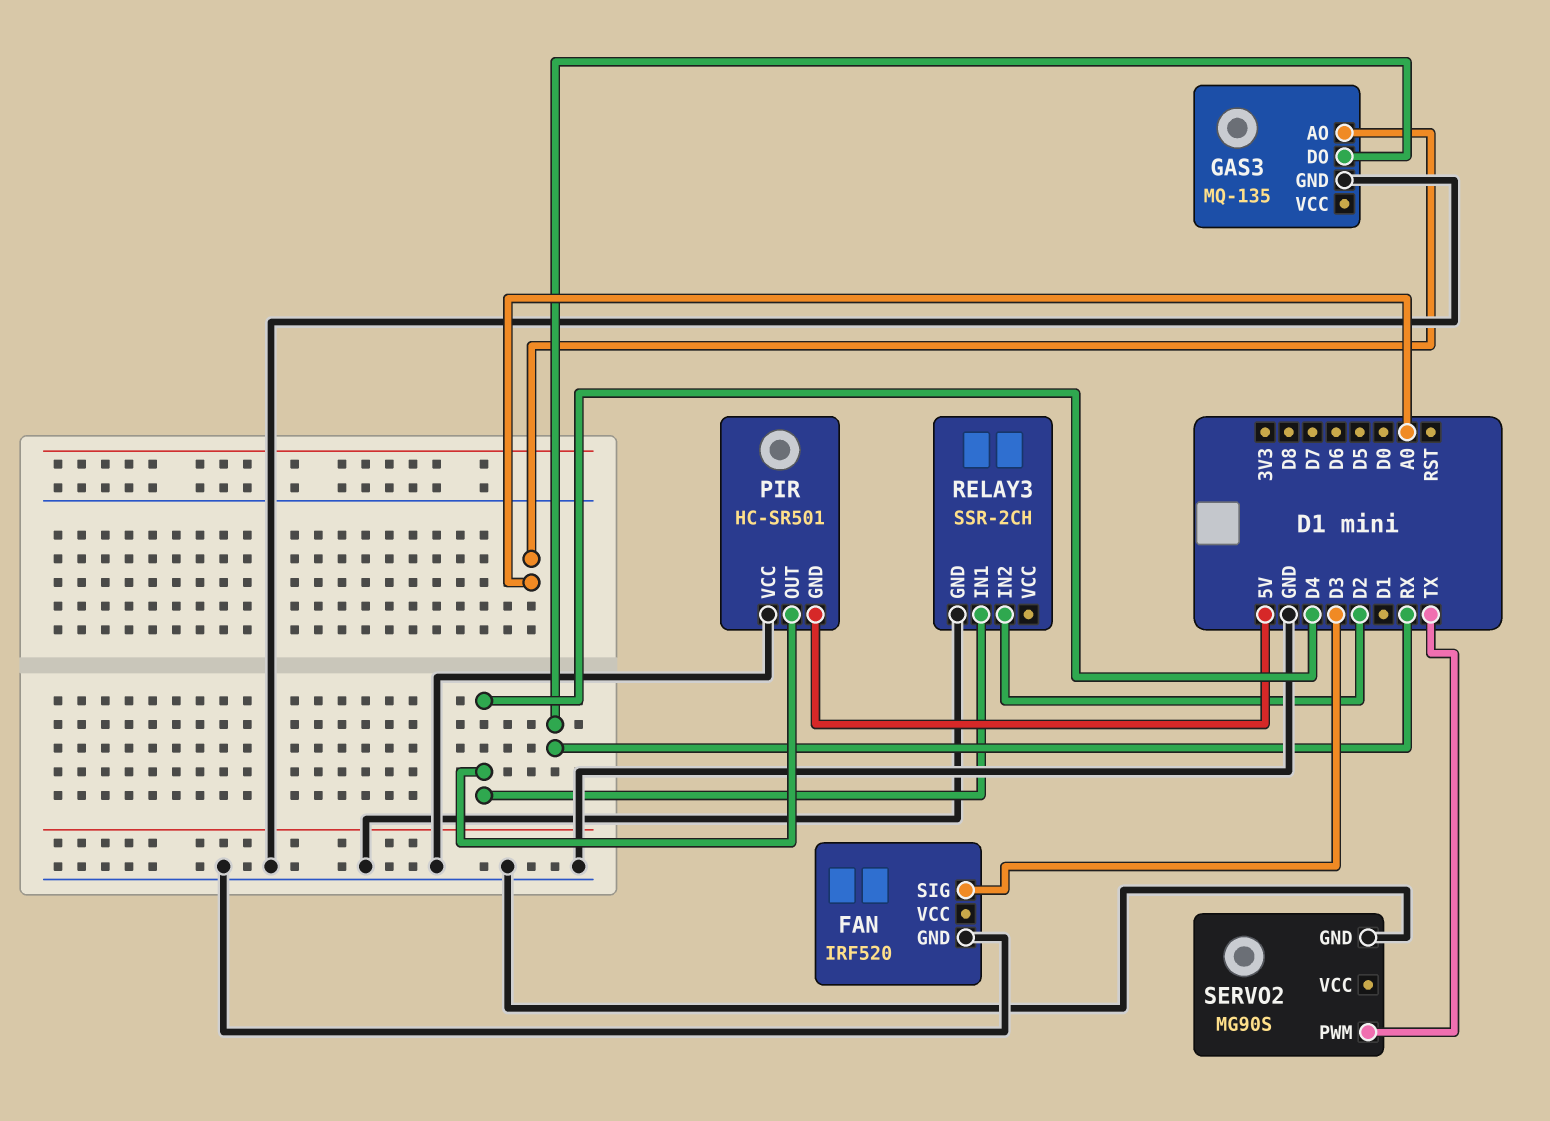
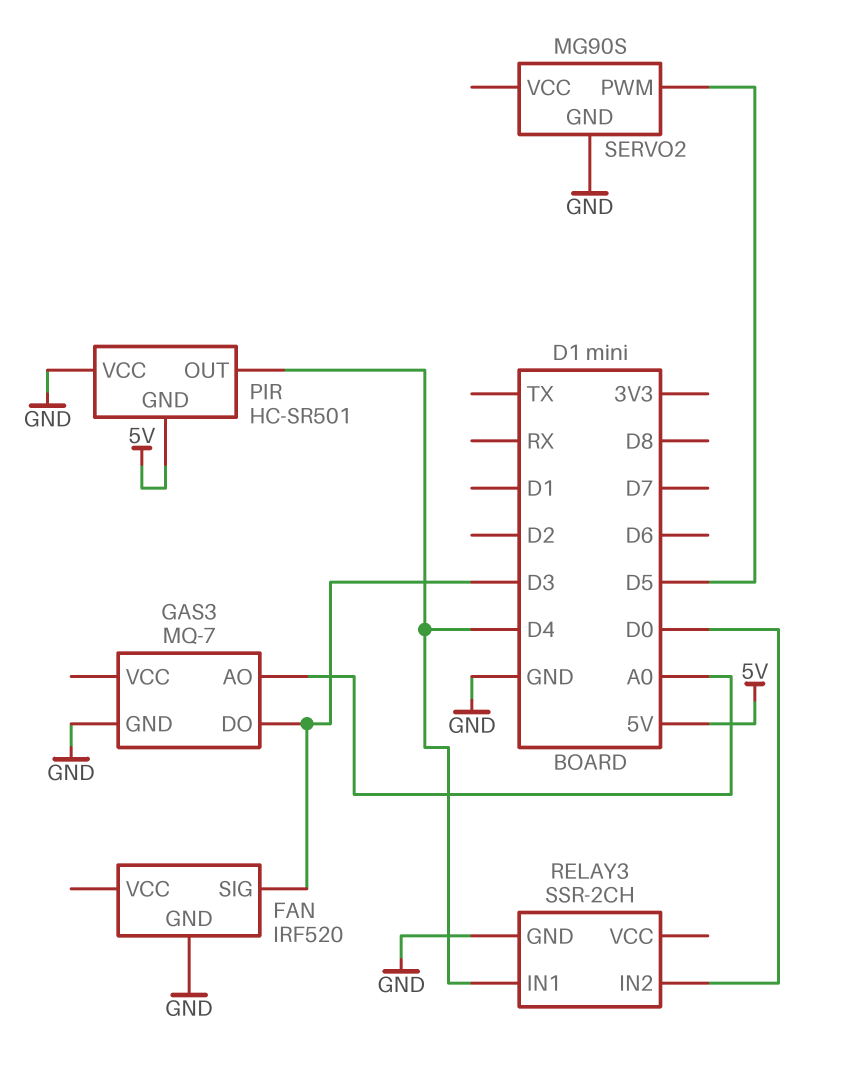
GAS3: MQ-135 -> MQ-7
GAS3 pin DO: RX -> D3
RELAY3 pin IN2: D2 -> D0
SERVO2 pin PWM: TX -> D5

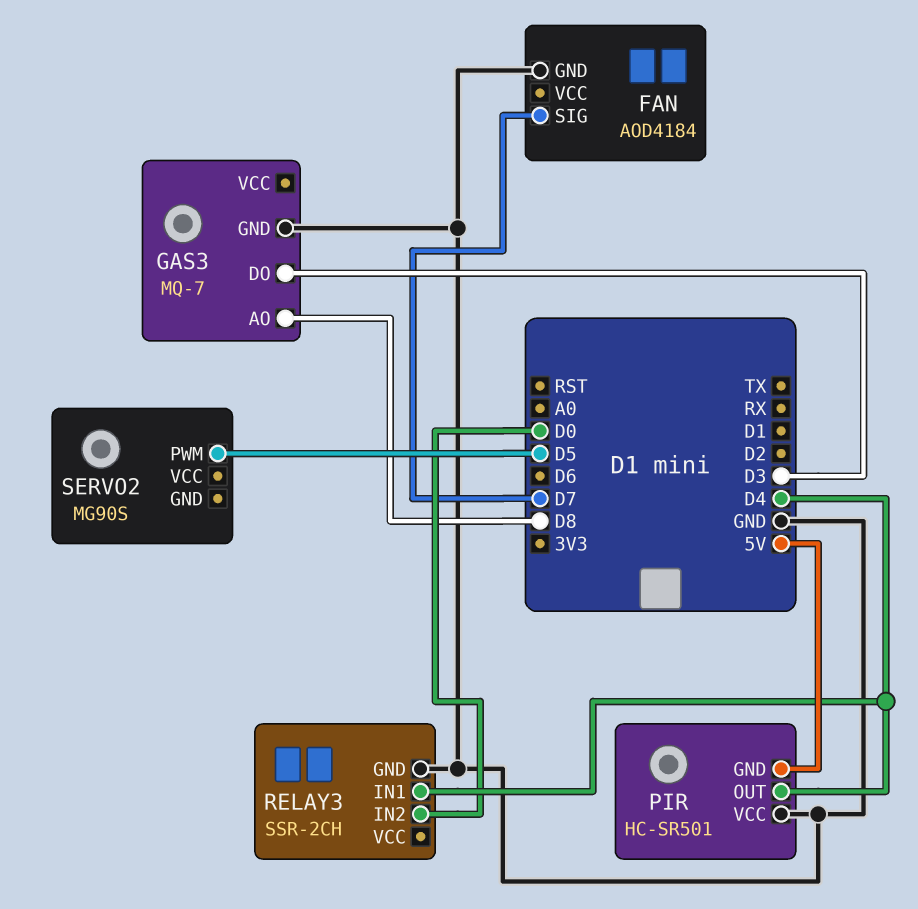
FAN: IRF520 -> AOD4184
FAN pin SIG: D3 -> D7
GAS3 pin AO: A0 -> D8
SERVO2 pin GND: GND -> none

